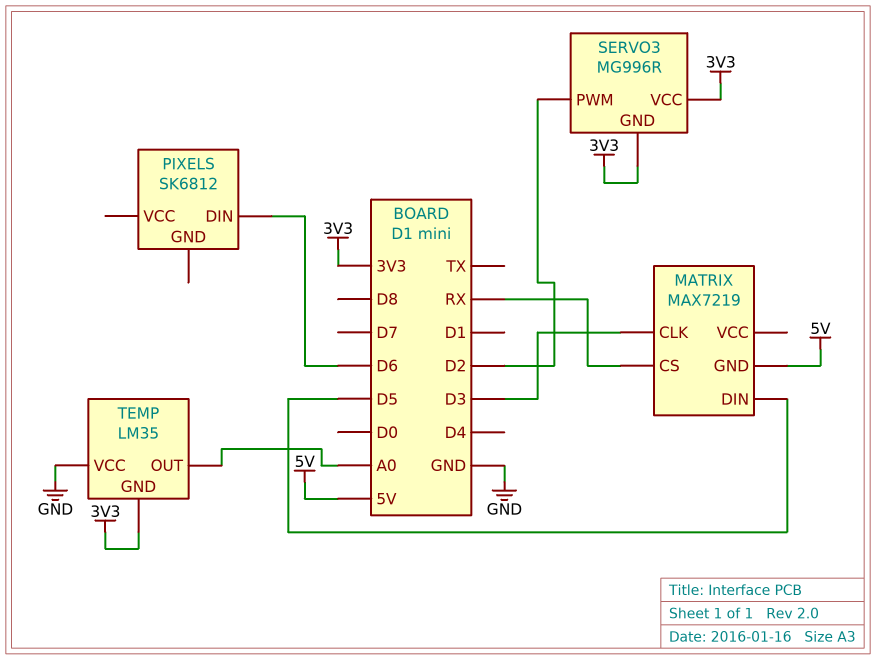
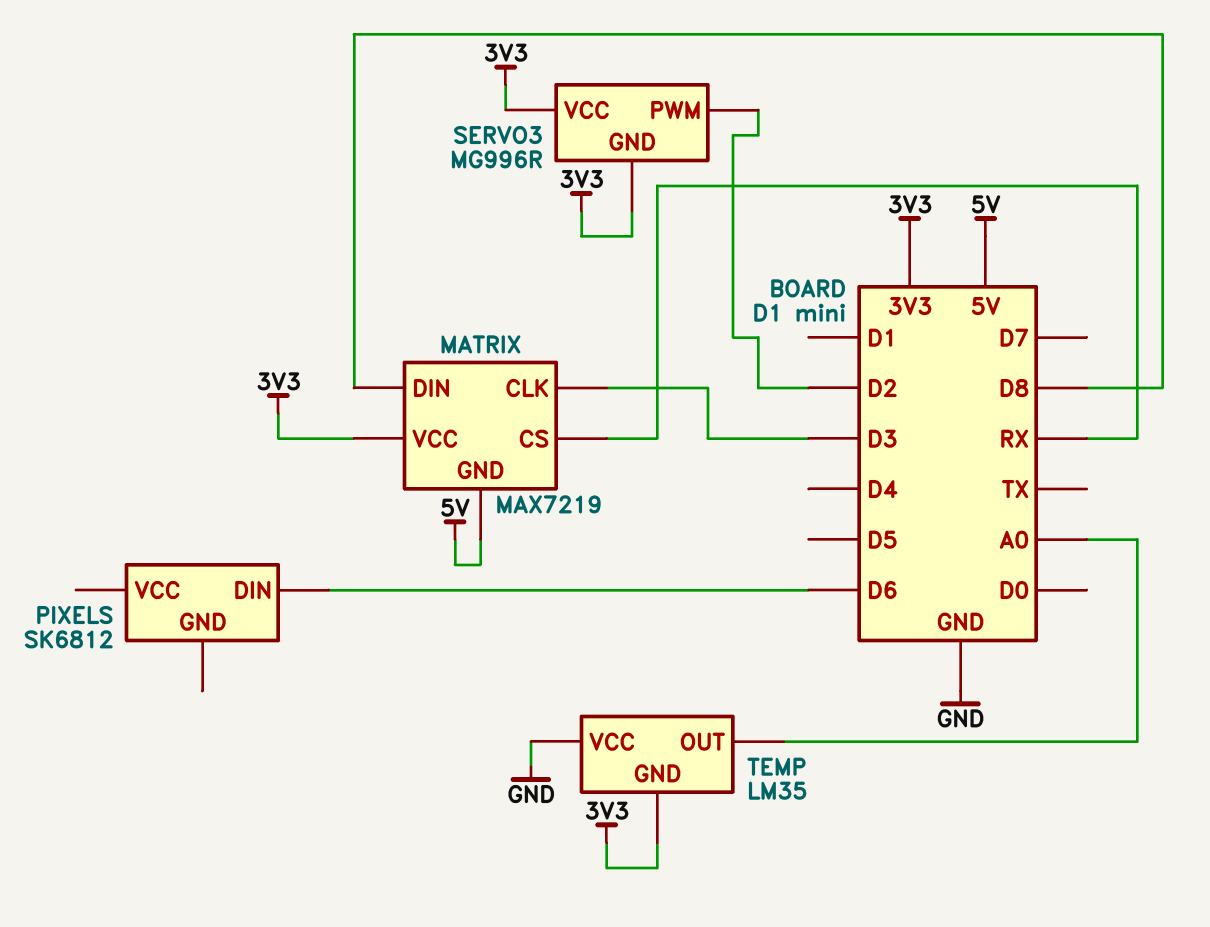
MATRIX pin DIN: D5 -> D8
MATRIX pin VCC: none -> 3V3

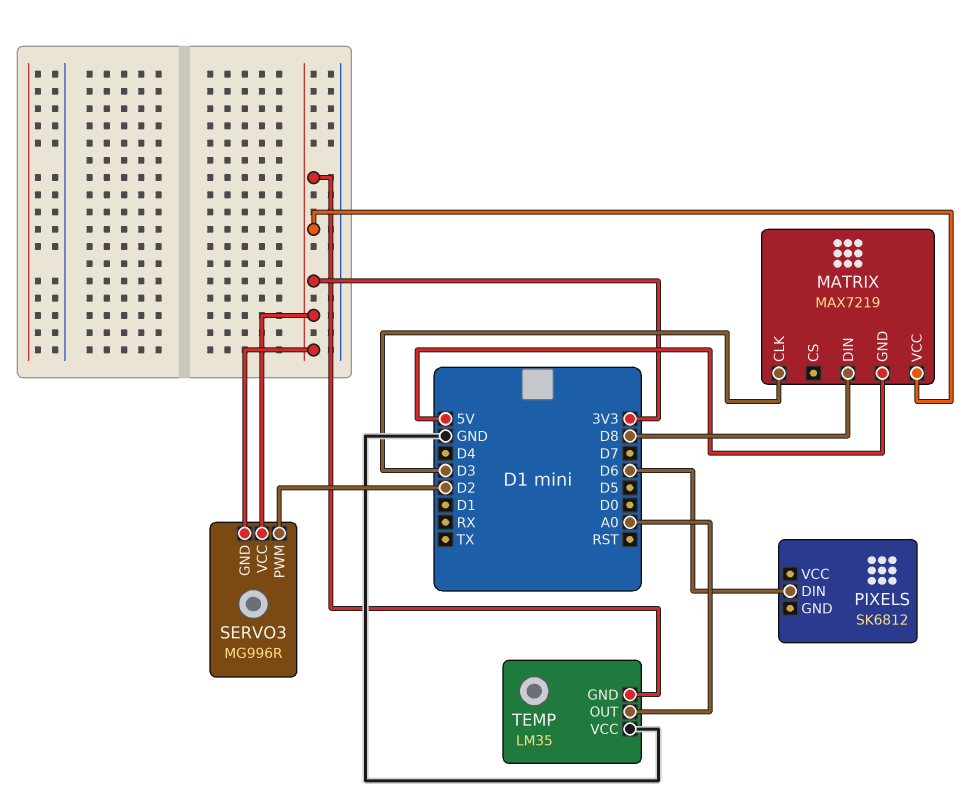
MATRIX pin CS: RX -> none

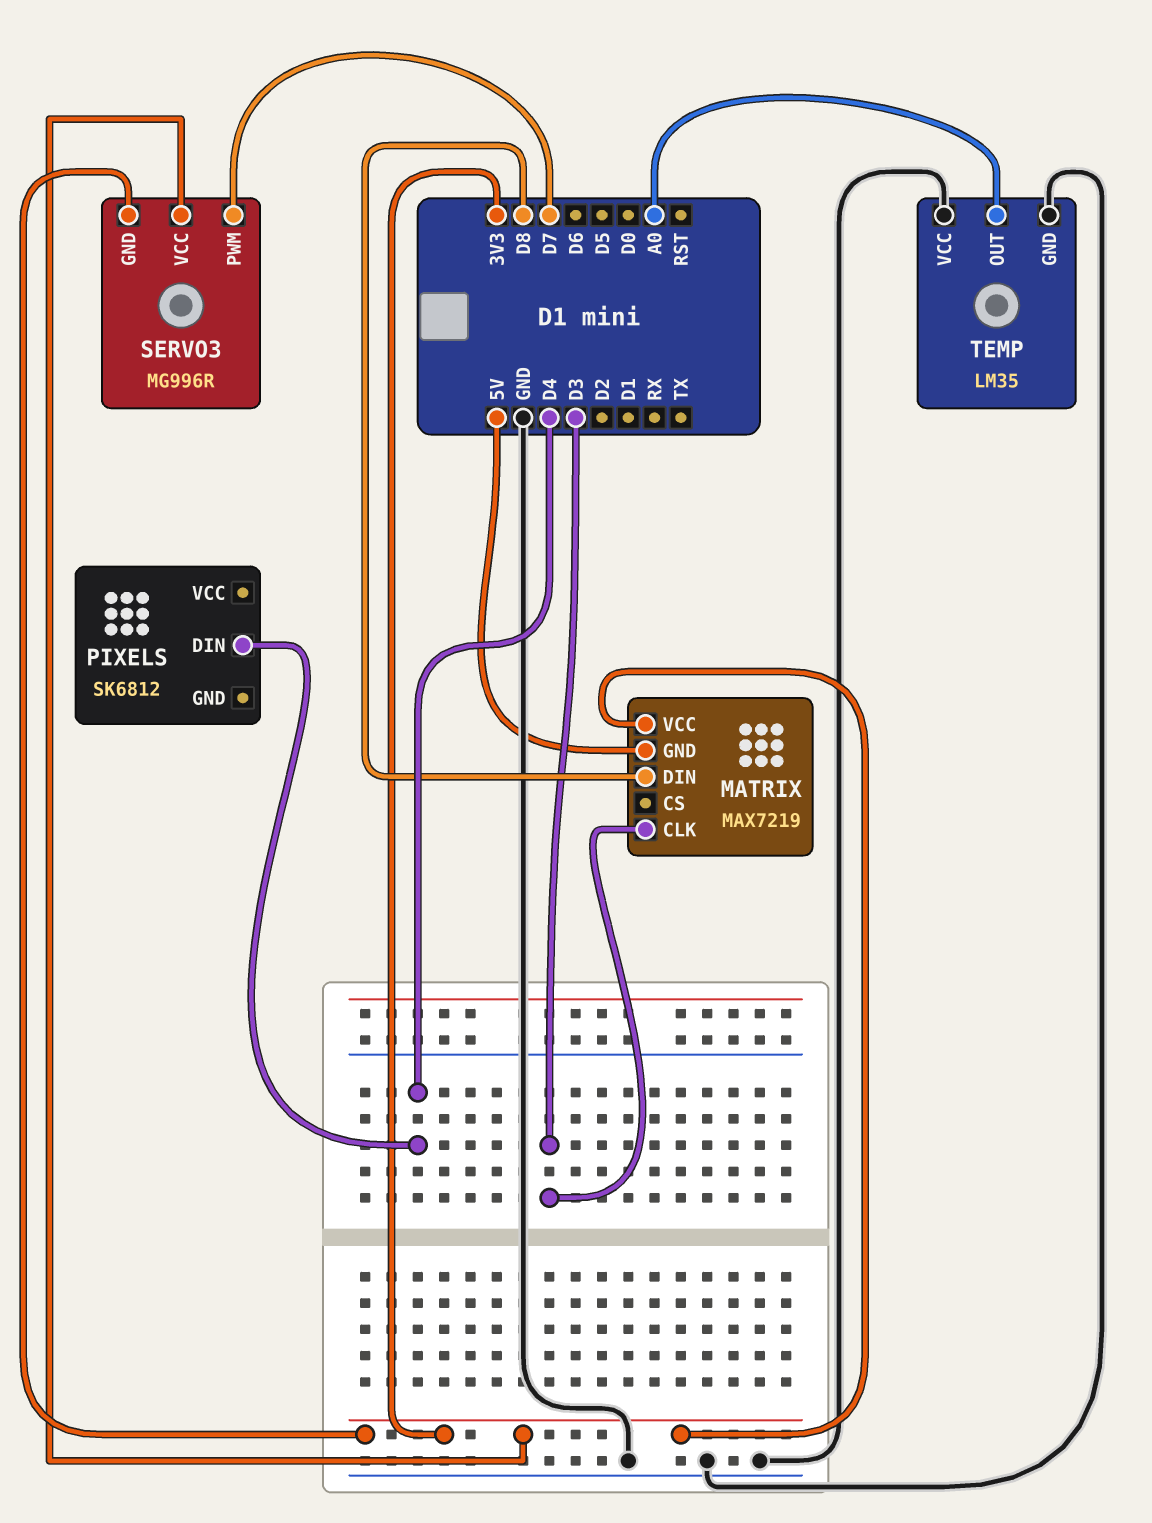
PIXELS pin DIN: D6 -> D4
SERVO3 pin PWM: D2 -> D7
TEMP pin GND: 3V3 -> GND

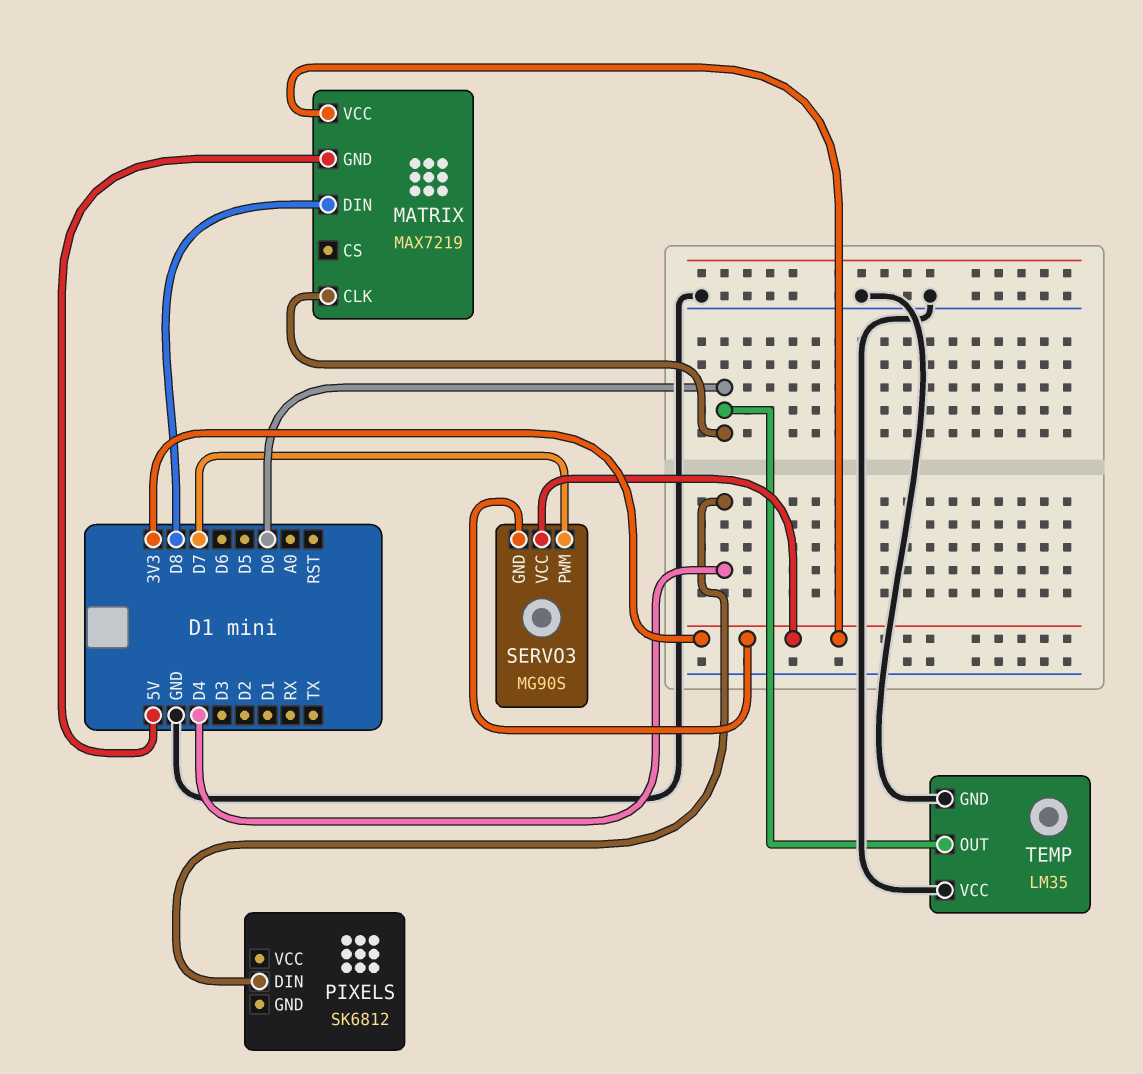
MATRIX pin CLK: D3 -> D0
SERVO3: MG996R -> MG90S
TEMP pin OUT: A0 -> D0

